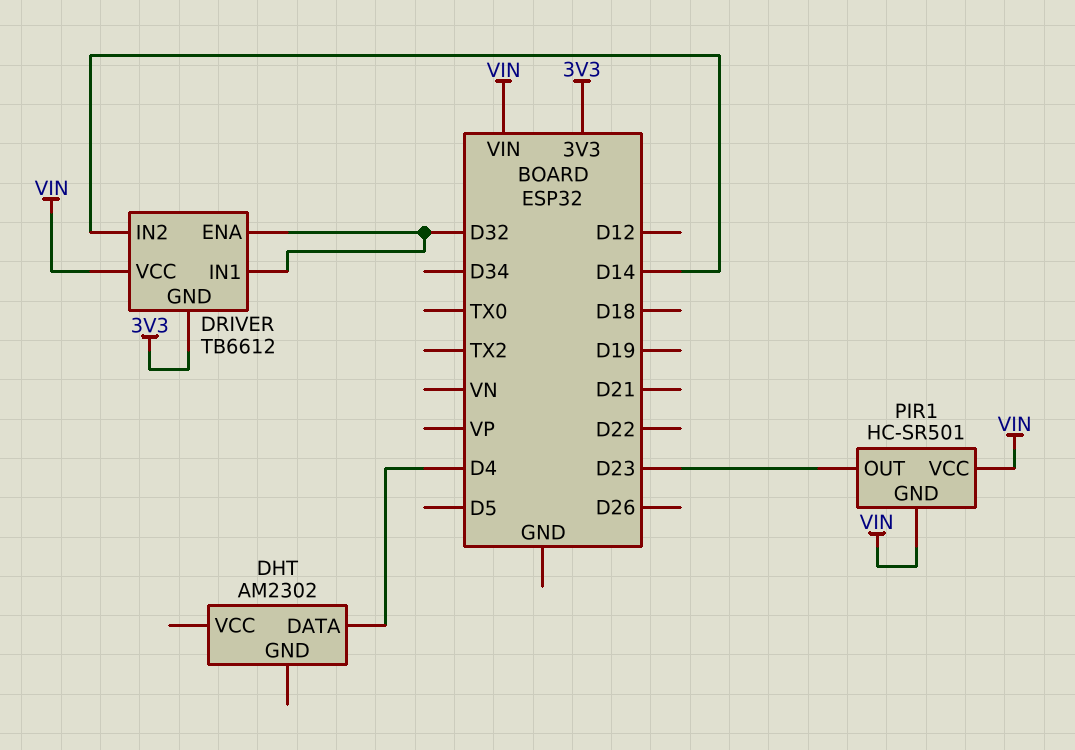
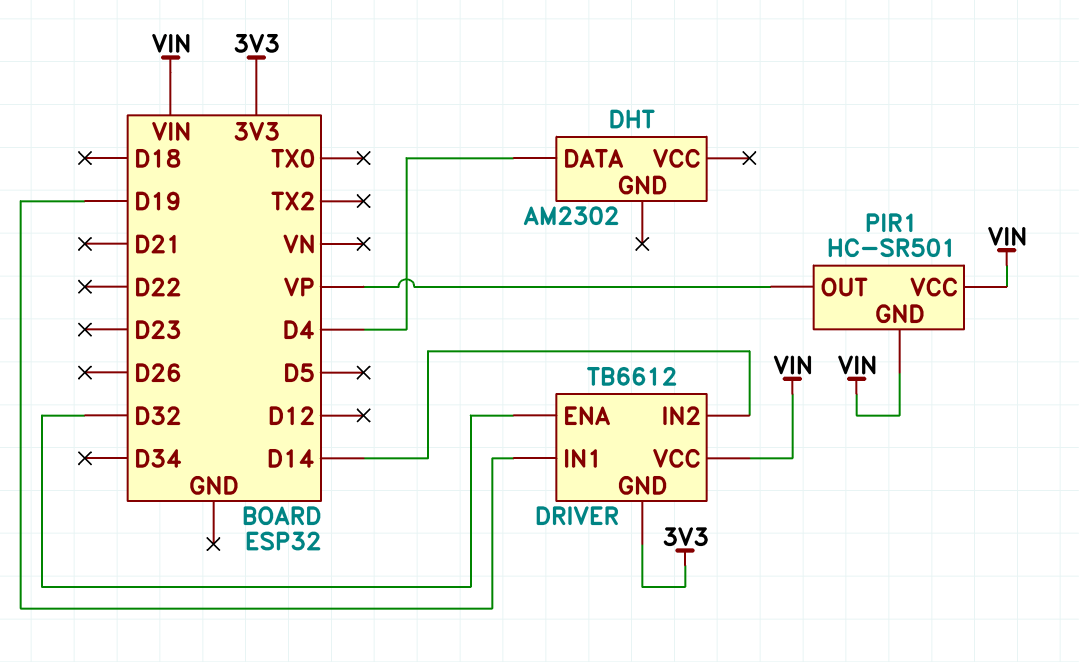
DRIVER pin IN1: D32 -> D19
PIR1 pin OUT: D23 -> VP

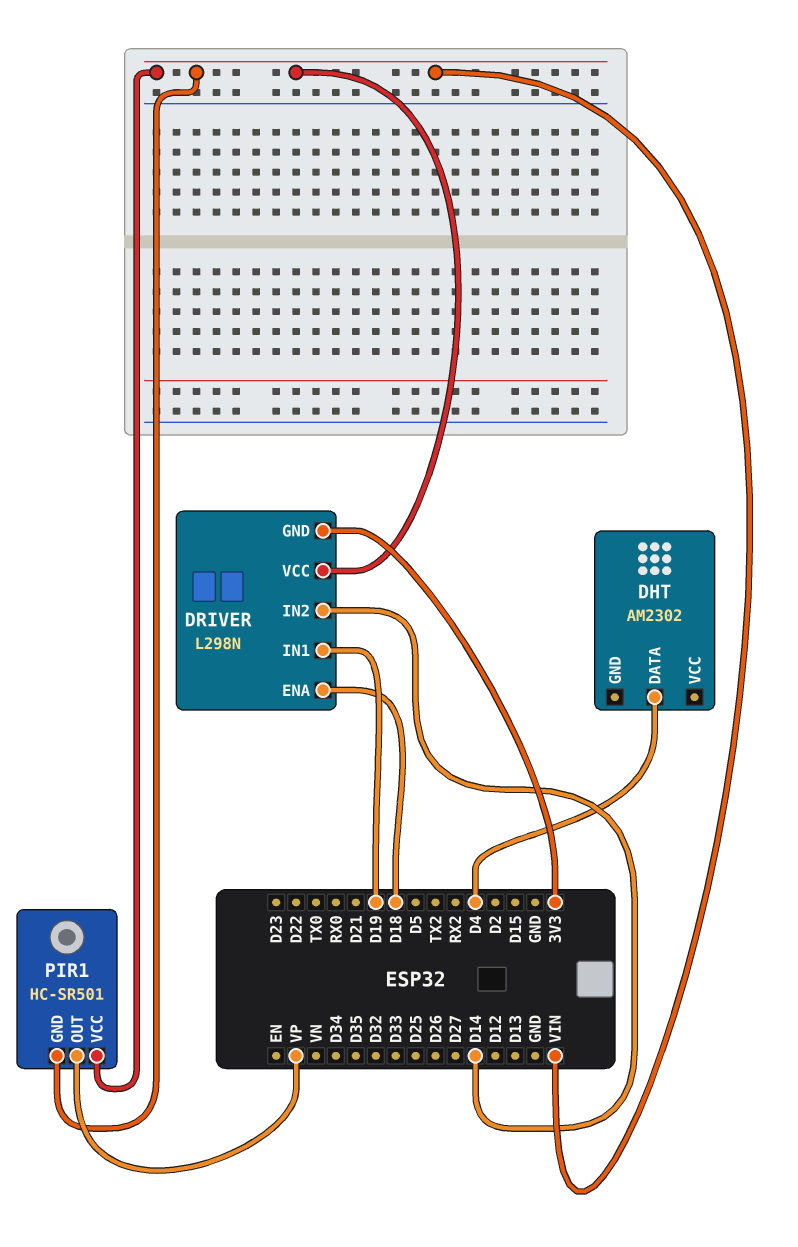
DRIVER: TB6612 -> L298N
DRIVER pin ENA: D32 -> D18

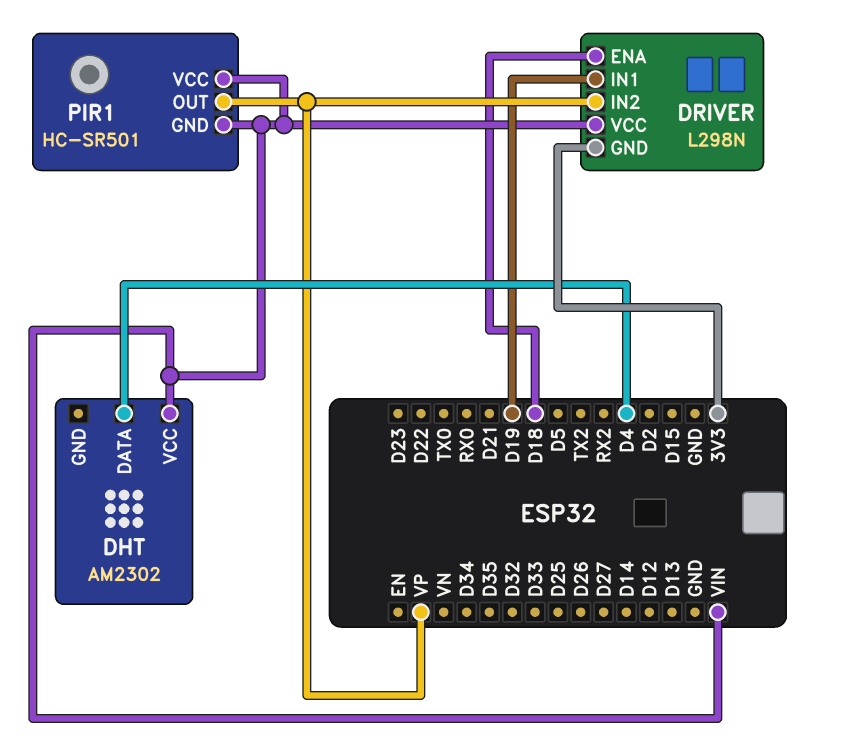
DHT pin VCC: none -> VIN
DRIVER pin IN2: D14 -> VP

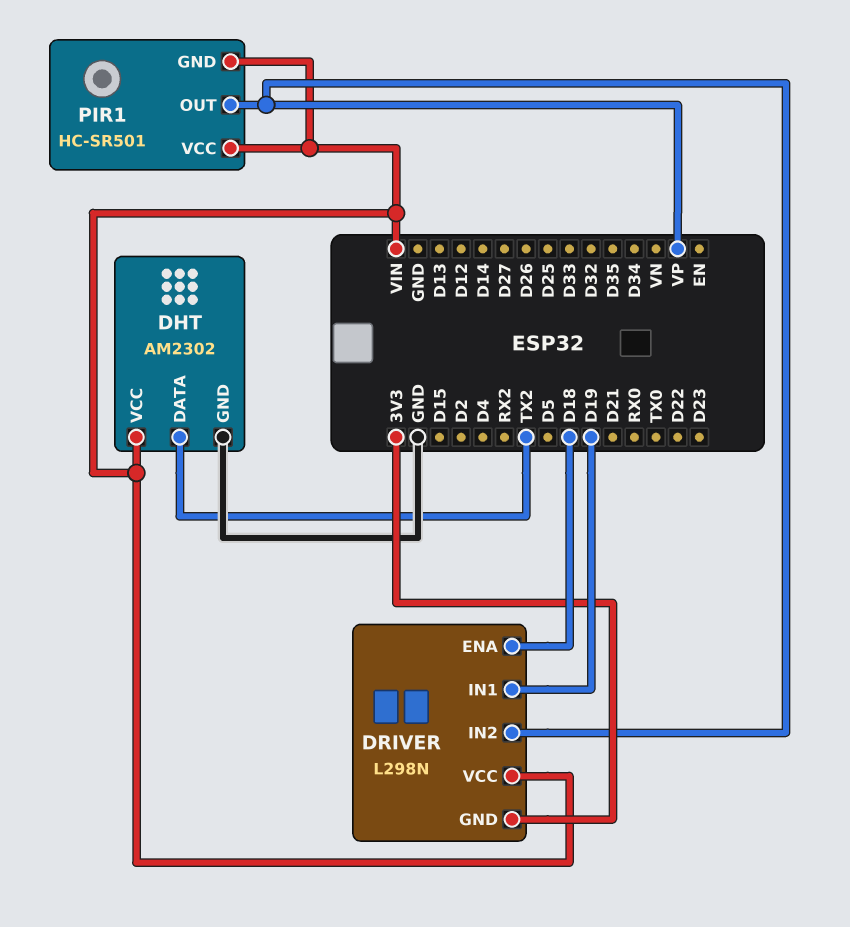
DHT pin DATA: D4 -> TX2
DHT pin GND: none -> GND

